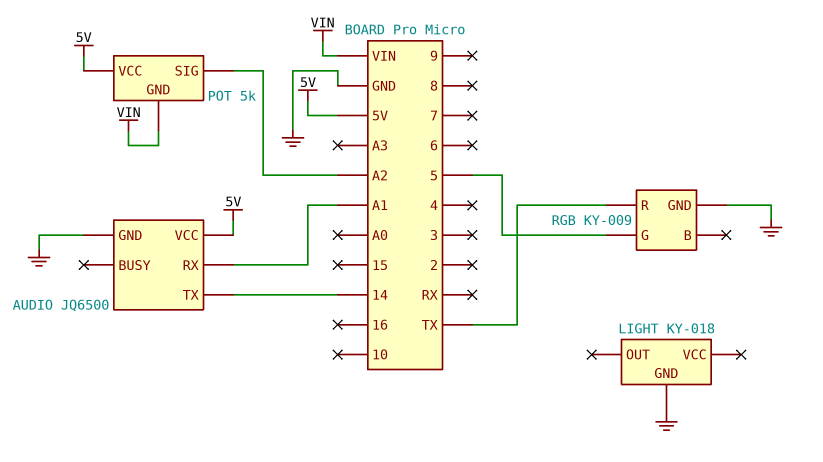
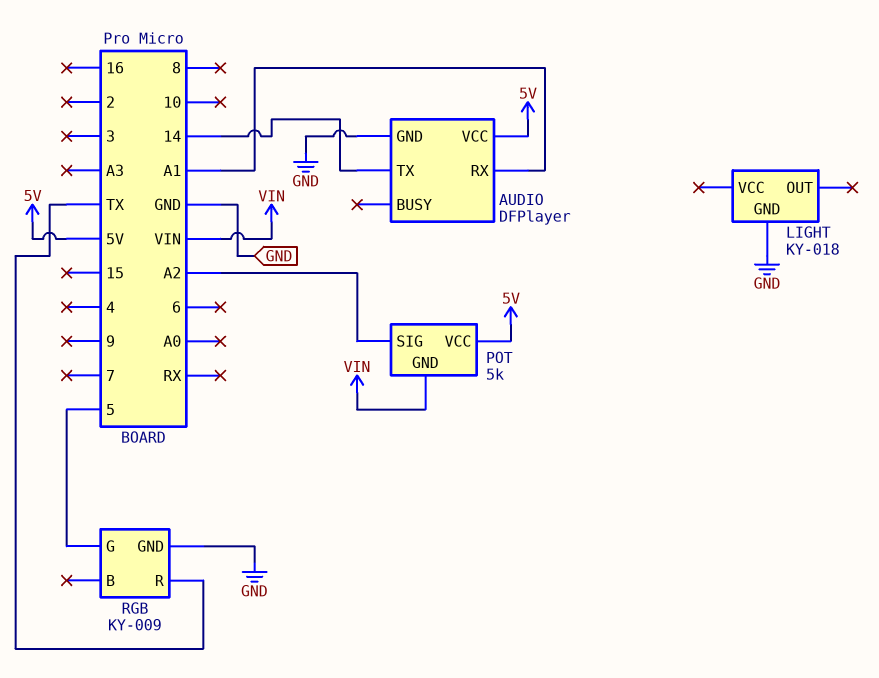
AUDIO: JQ6500 -> DFPlayer

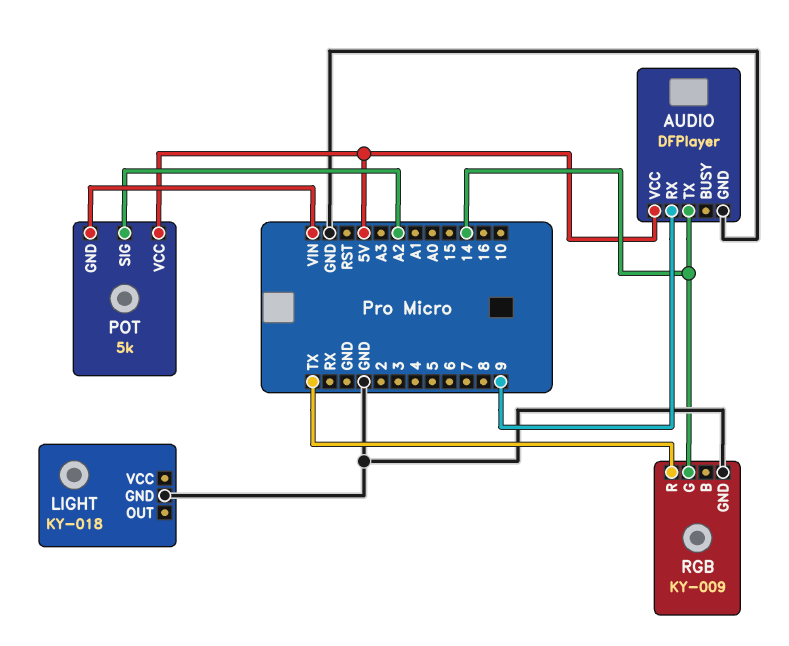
AUDIO pin RX: A1 -> 9
RGB pin G: 5 -> 14

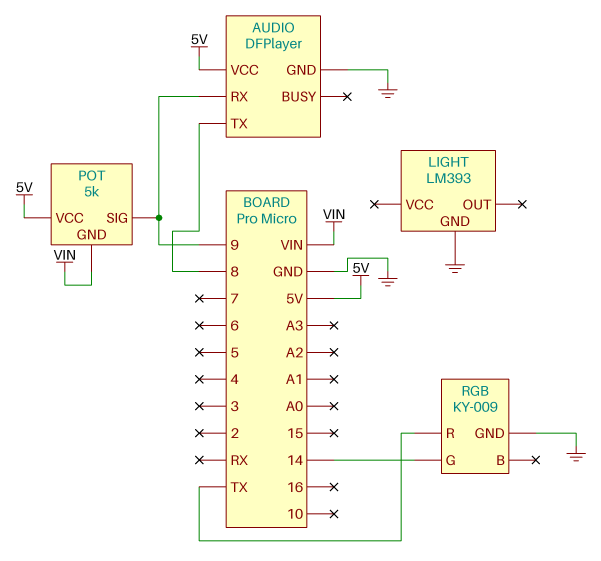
AUDIO pin TX: 14 -> 8
LIGHT: KY-018 -> LM393
POT pin SIG: A2 -> 9

